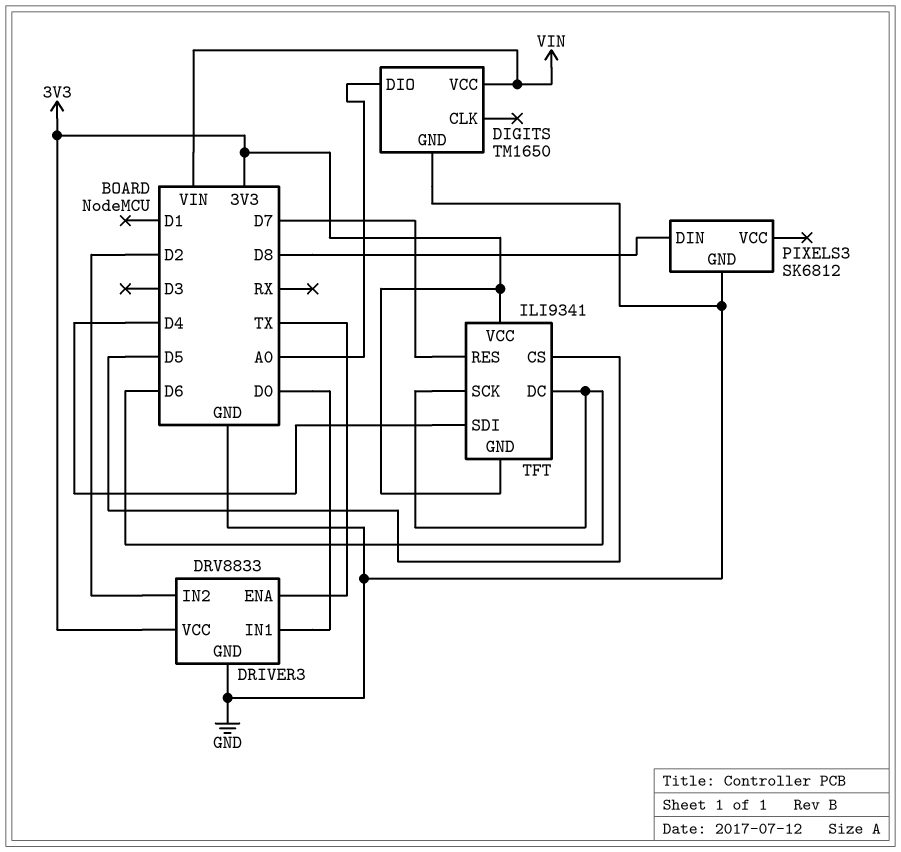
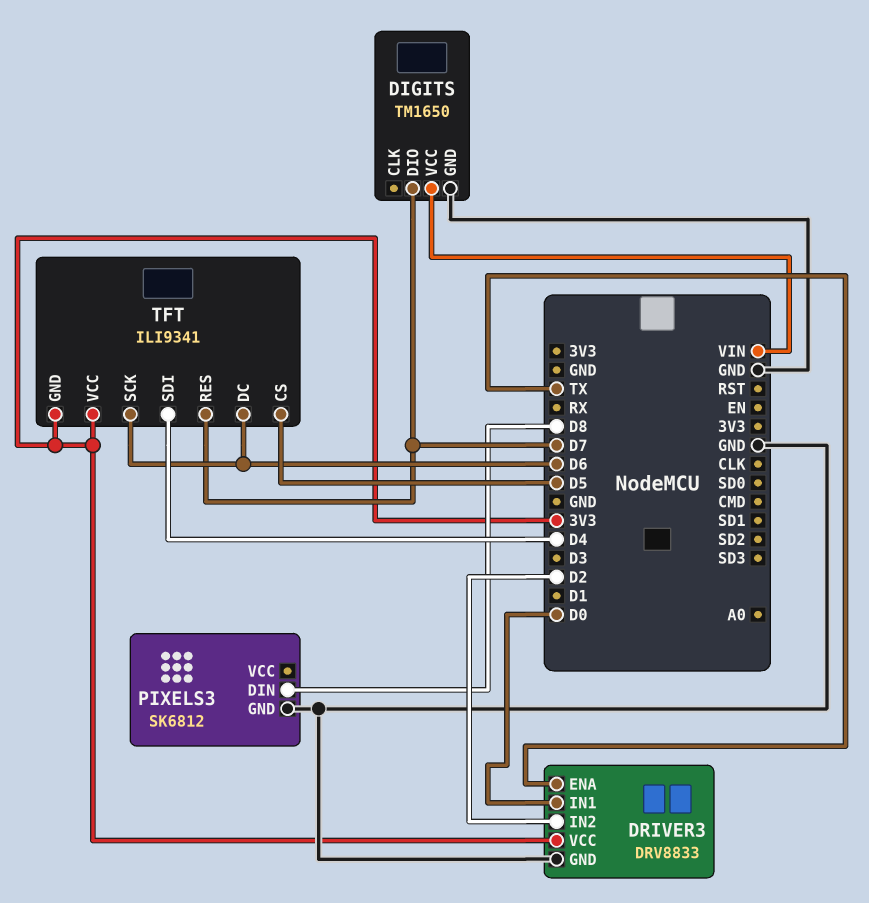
DIGITS pin DIO: A0 -> D7

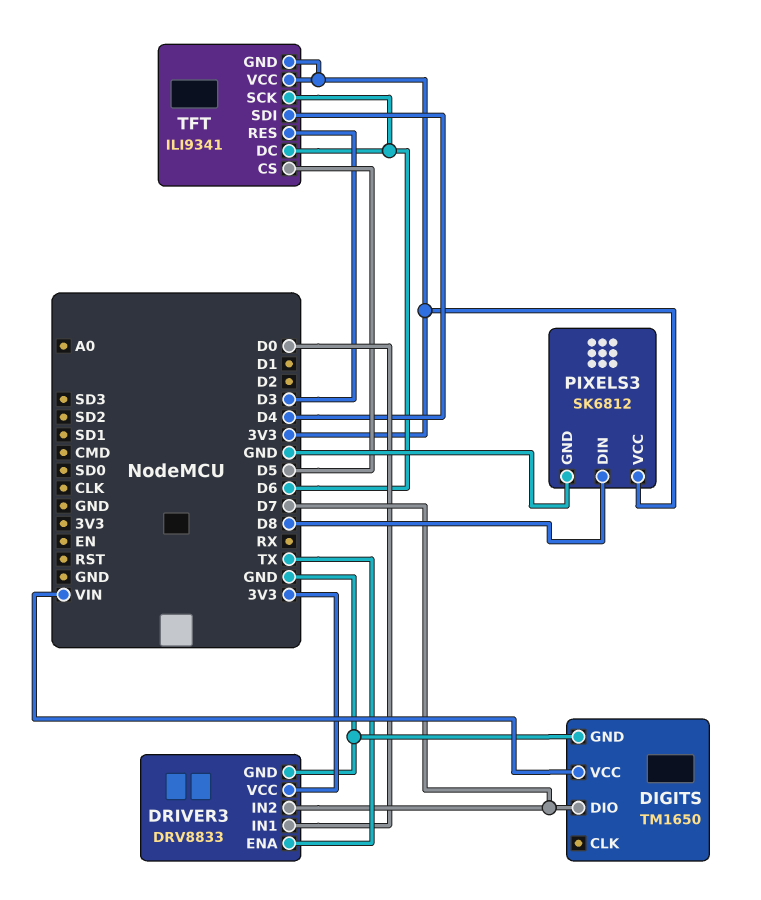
DRIVER3 pin IN2: D2 -> D7
PIXELS3 pin VCC: none -> 3V3
TFT pin RES: D7 -> D3

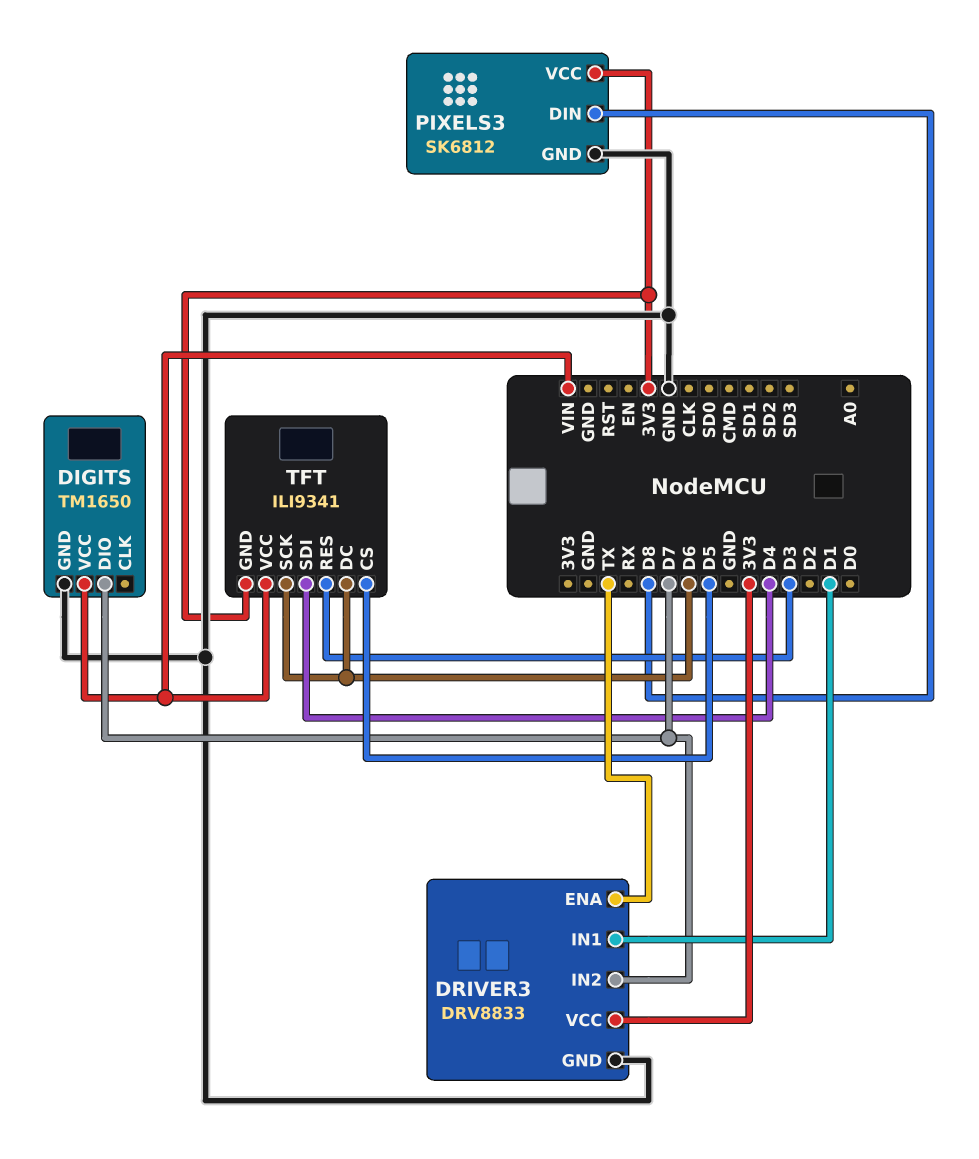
DRIVER3 pin IN1: D0 -> D1
TFT pin VCC: 3V3 -> VIN

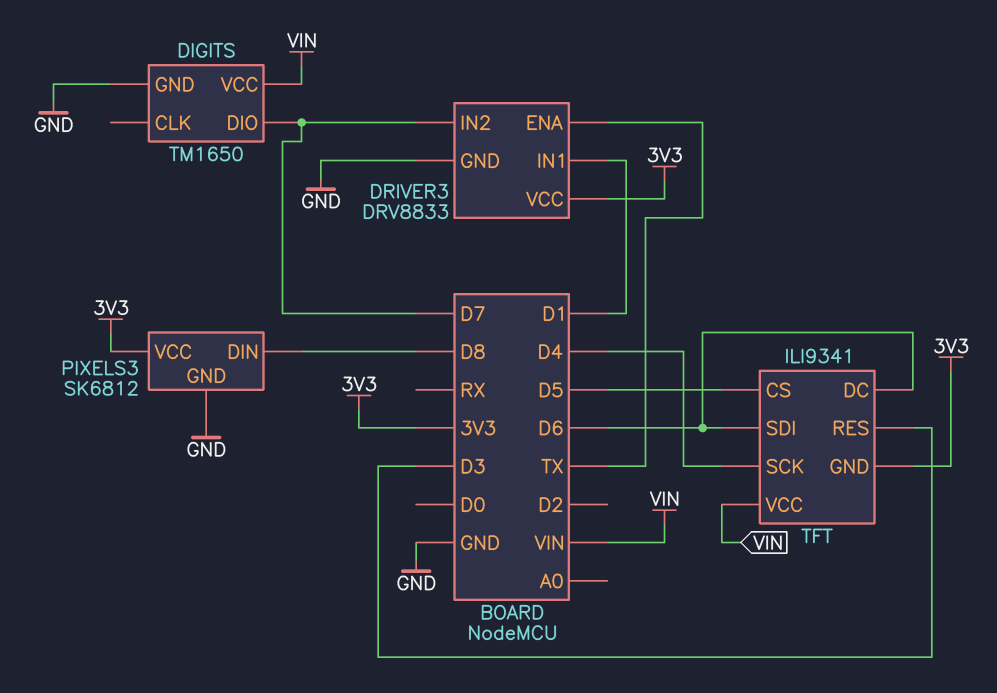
TFT pin SCK: D6 -> D4
TFT pin SDI: D4 -> D6

